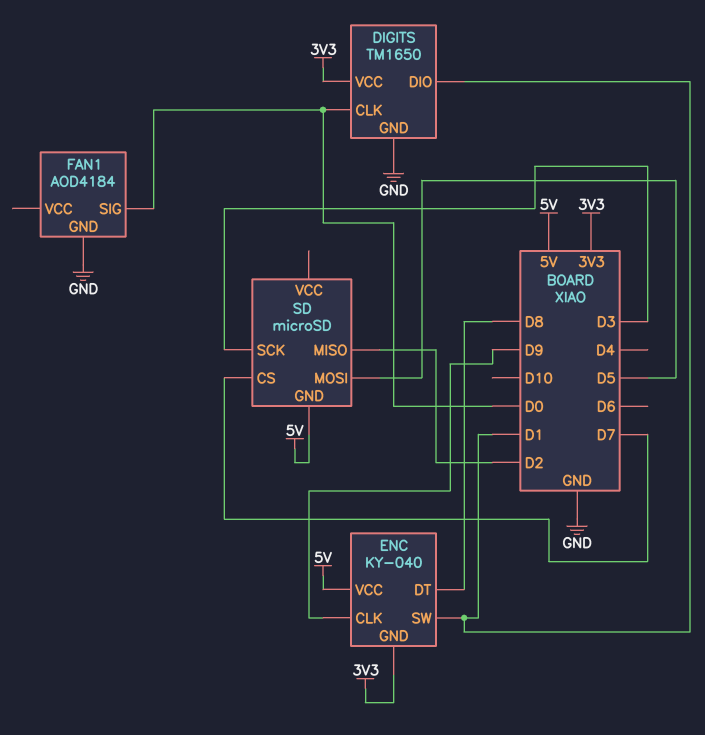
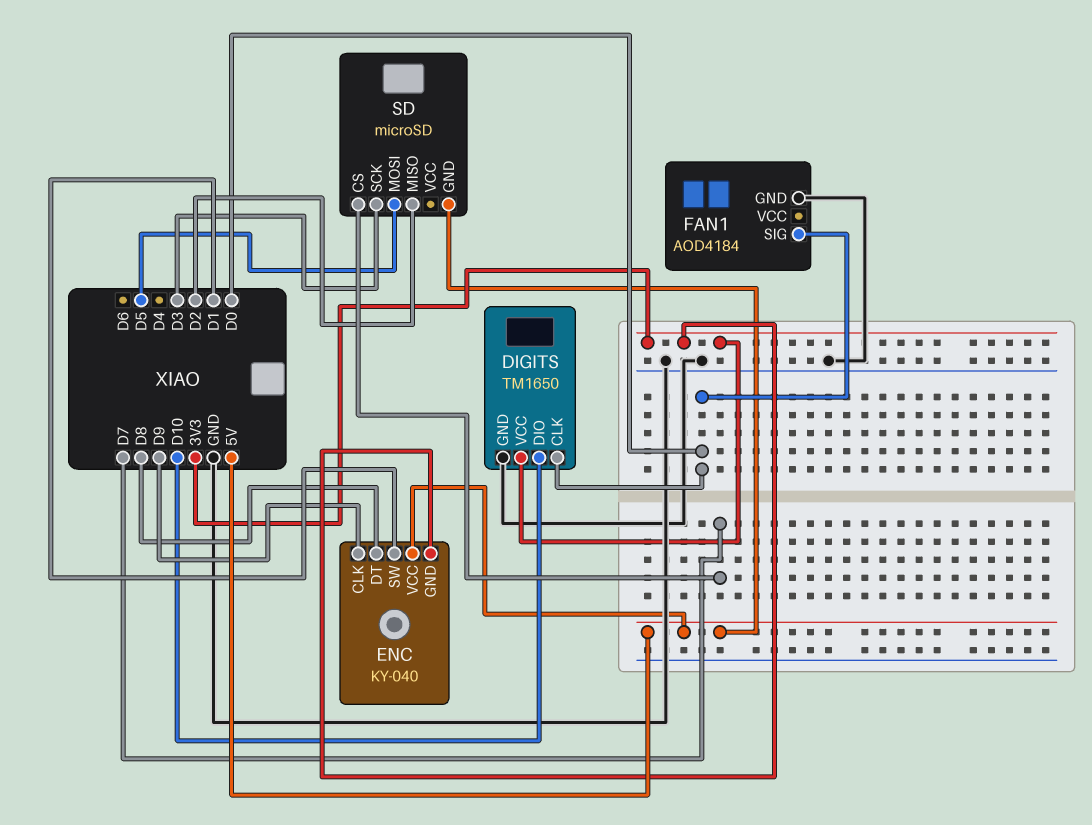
DIGITS pin DIO: D1 -> D10

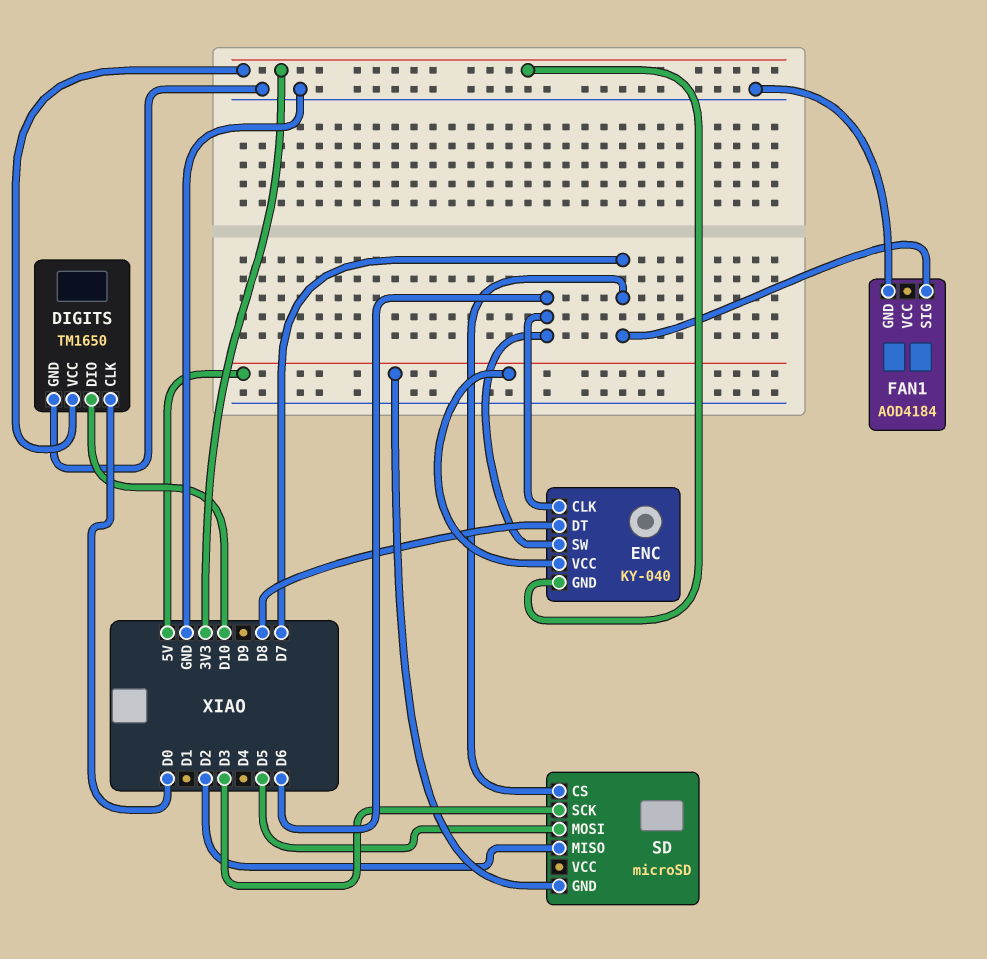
ENC pin CLK: D9 -> D6
ENC pin SW: D1 -> D6
FAN1 pin SIG: D0 -> D7

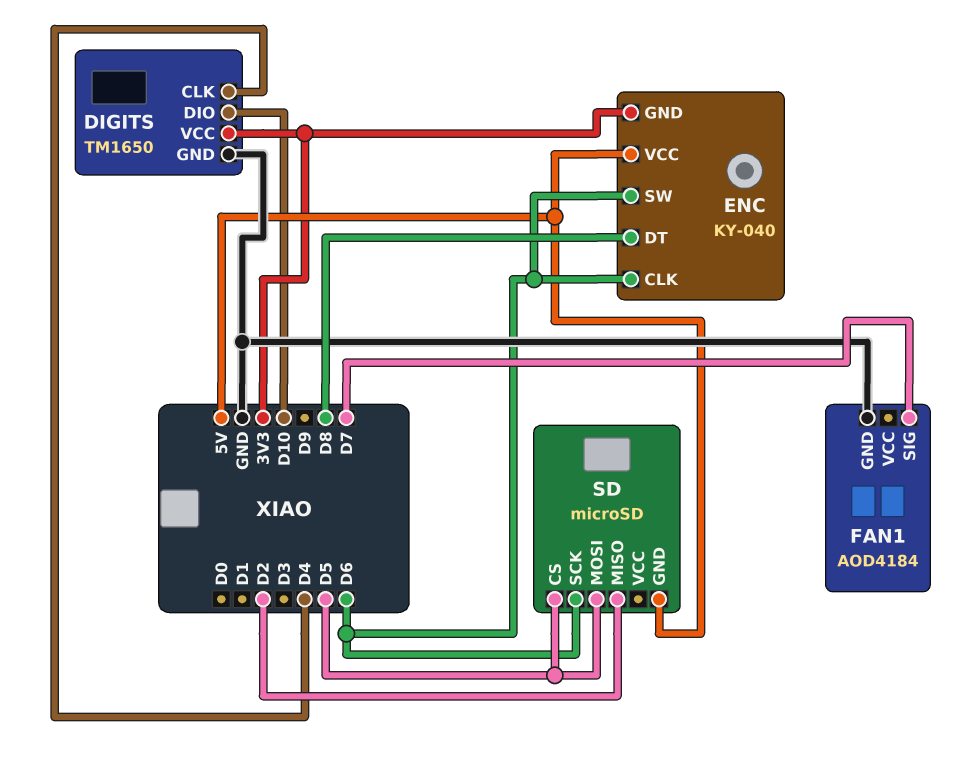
DIGITS pin CLK: D0 -> D4
SD pin CS: D7 -> D5
SD pin SCK: D3 -> D6

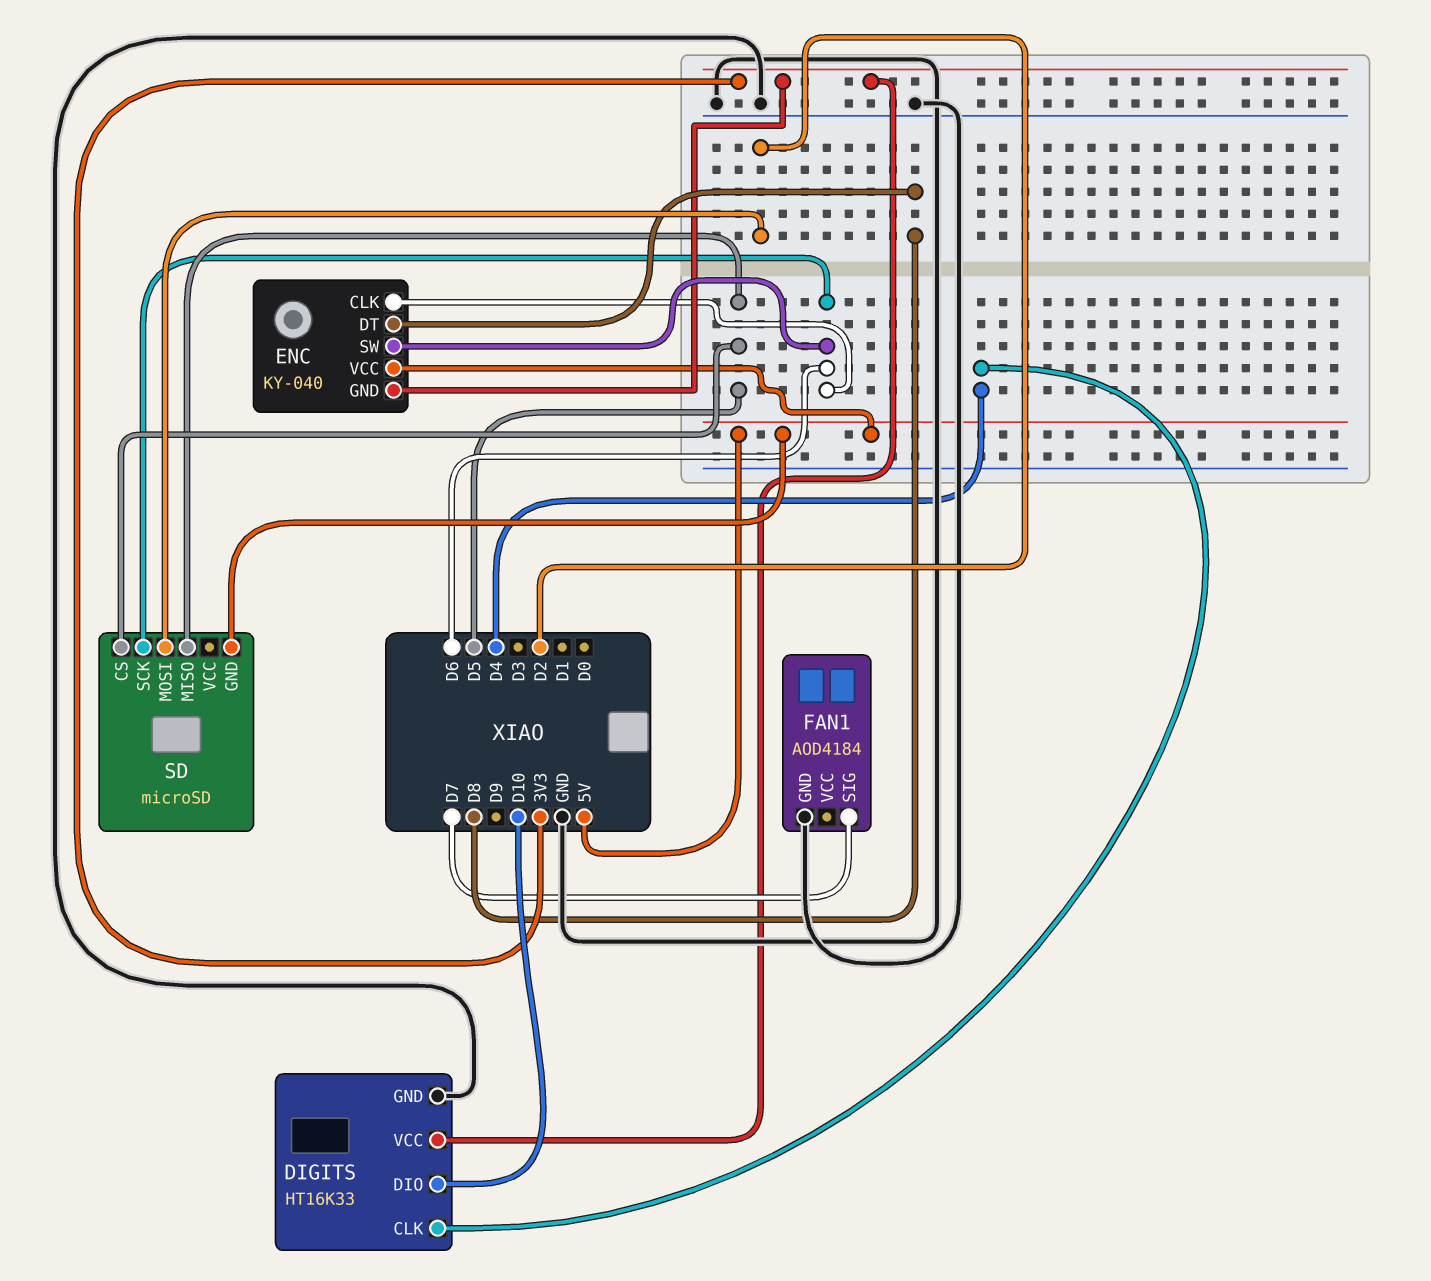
DIGITS: TM1650 -> HT16K33
SD pin MISO: D2 -> D5
SD pin MOSI: D5 -> D2

